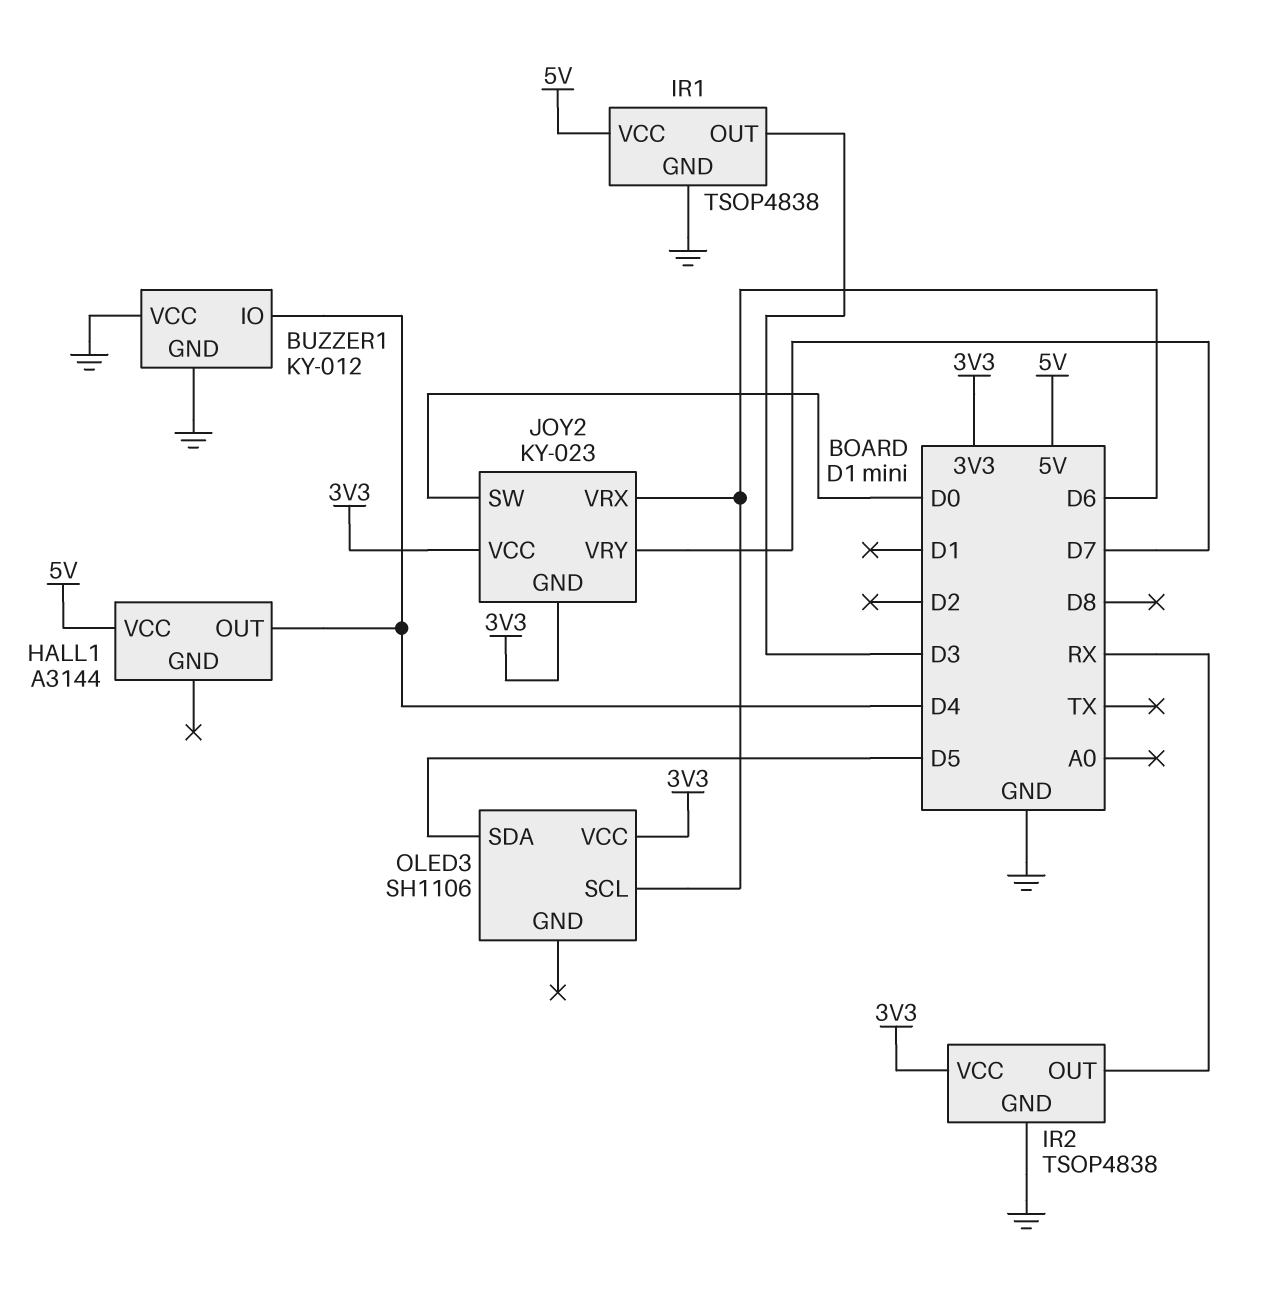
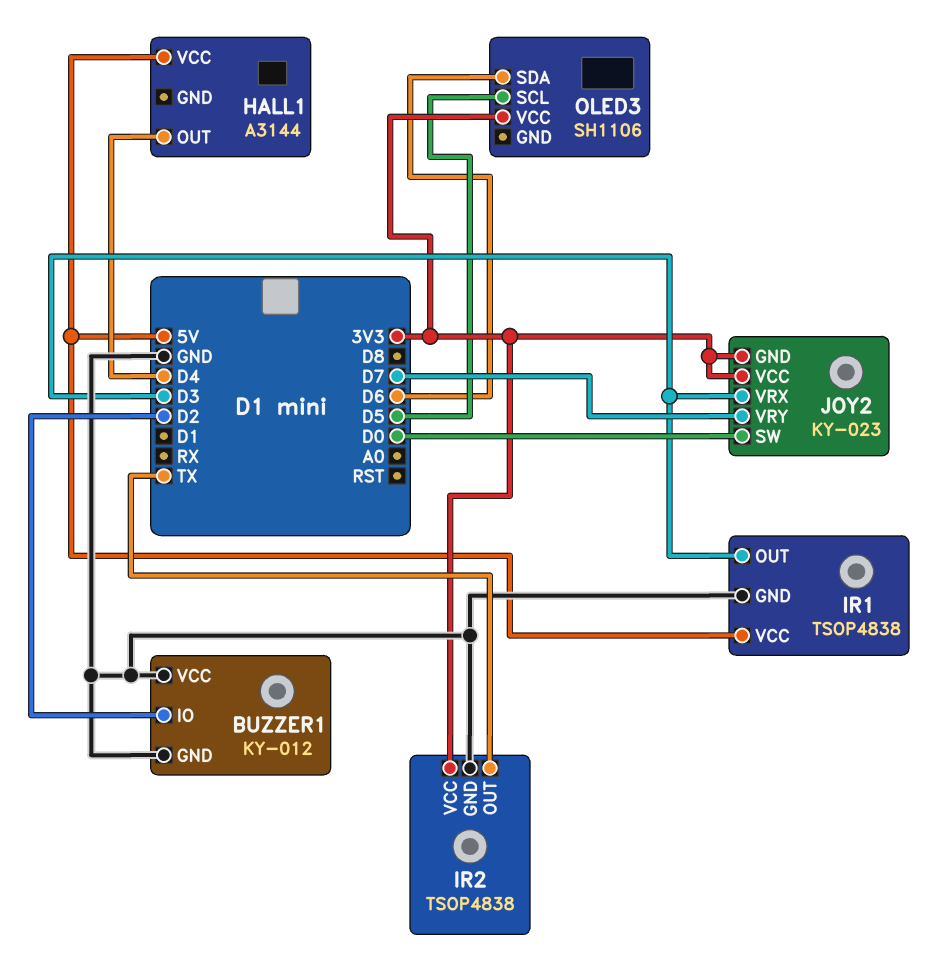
BUZZER1 pin IO: D4 -> D2
IR2 pin OUT: RX -> TX
JOY2 pin VRX: D6 -> D3
OLED3 pin SCL: D6 -> D5
OLED3 pin SDA: D5 -> D6

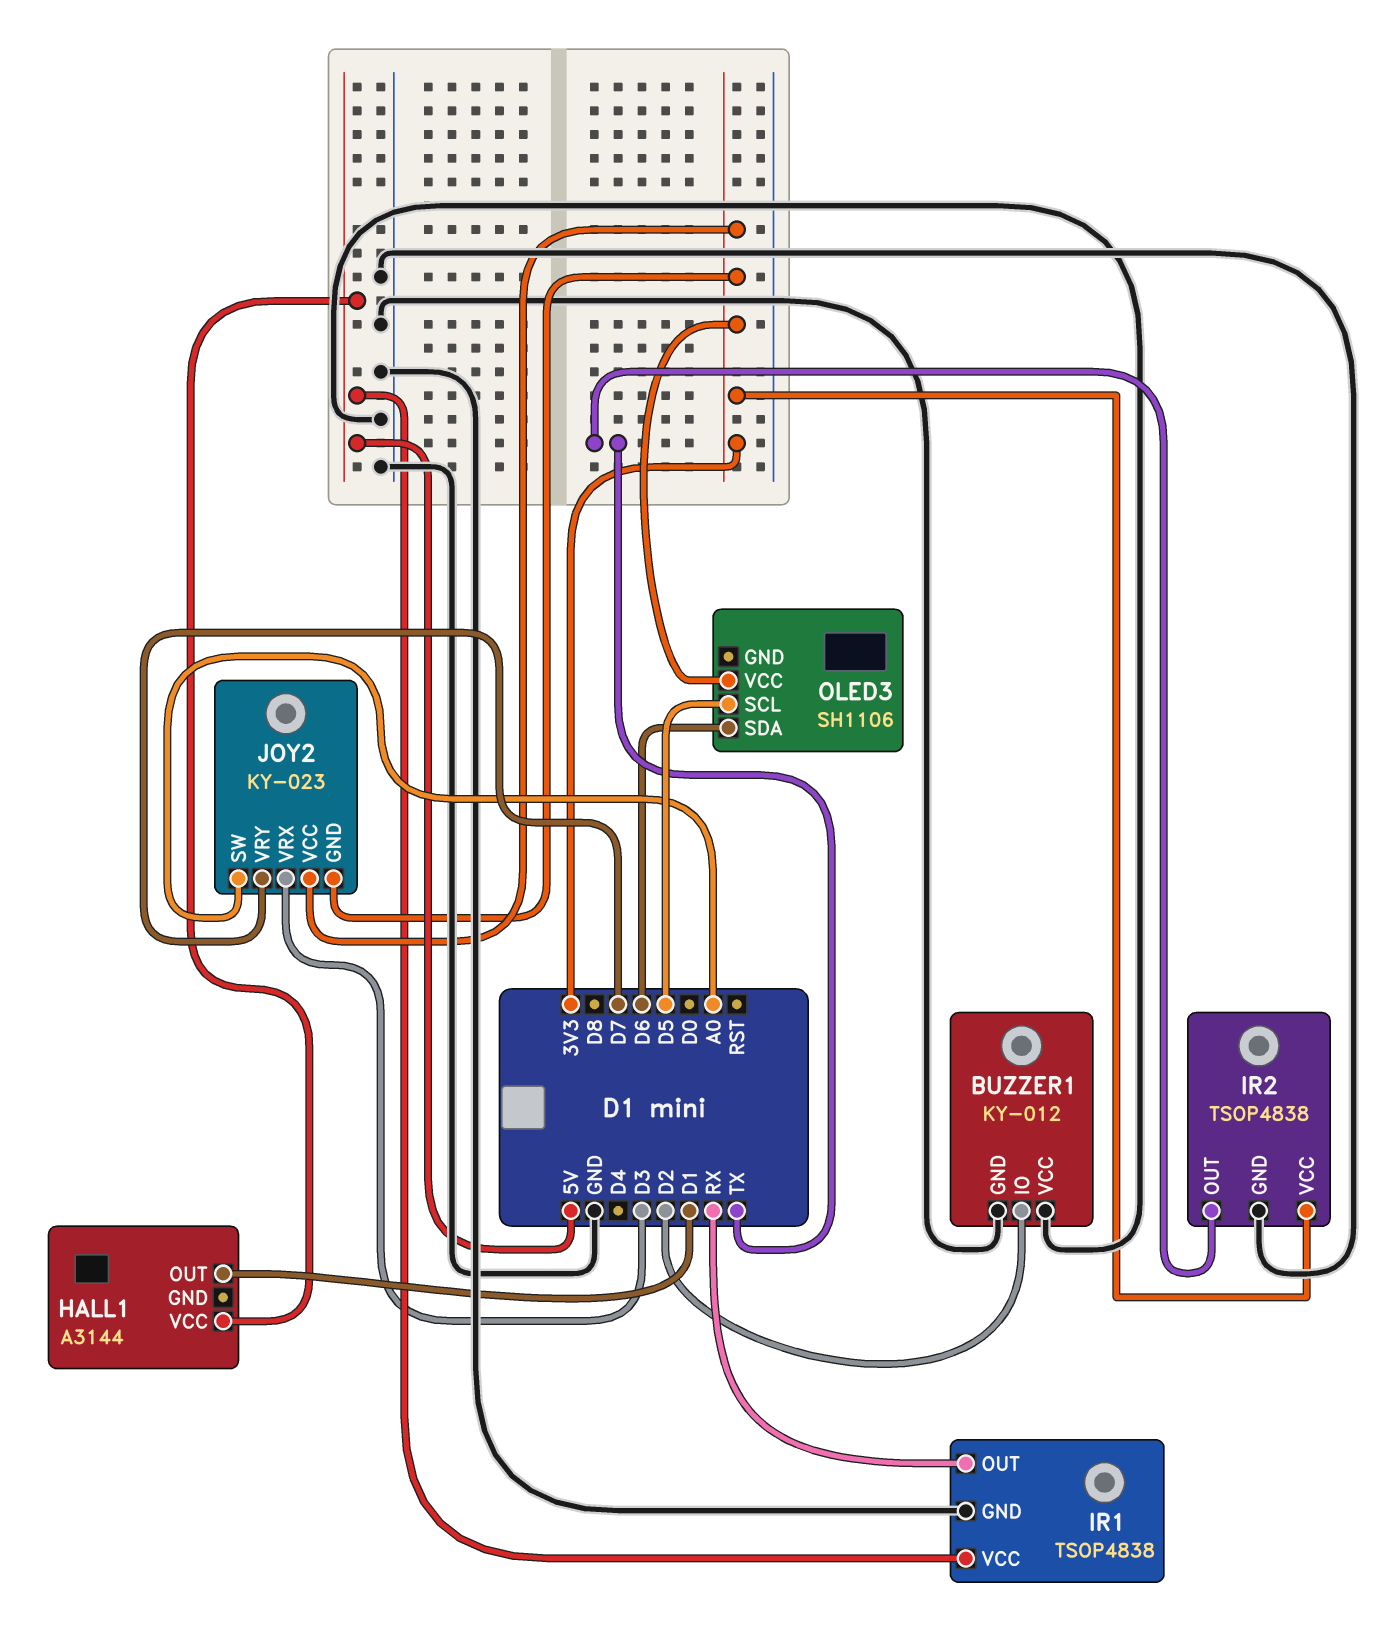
HALL1 pin OUT: D4 -> D1
IR1 pin OUT: D3 -> RX
JOY2 pin SW: D0 -> A0

